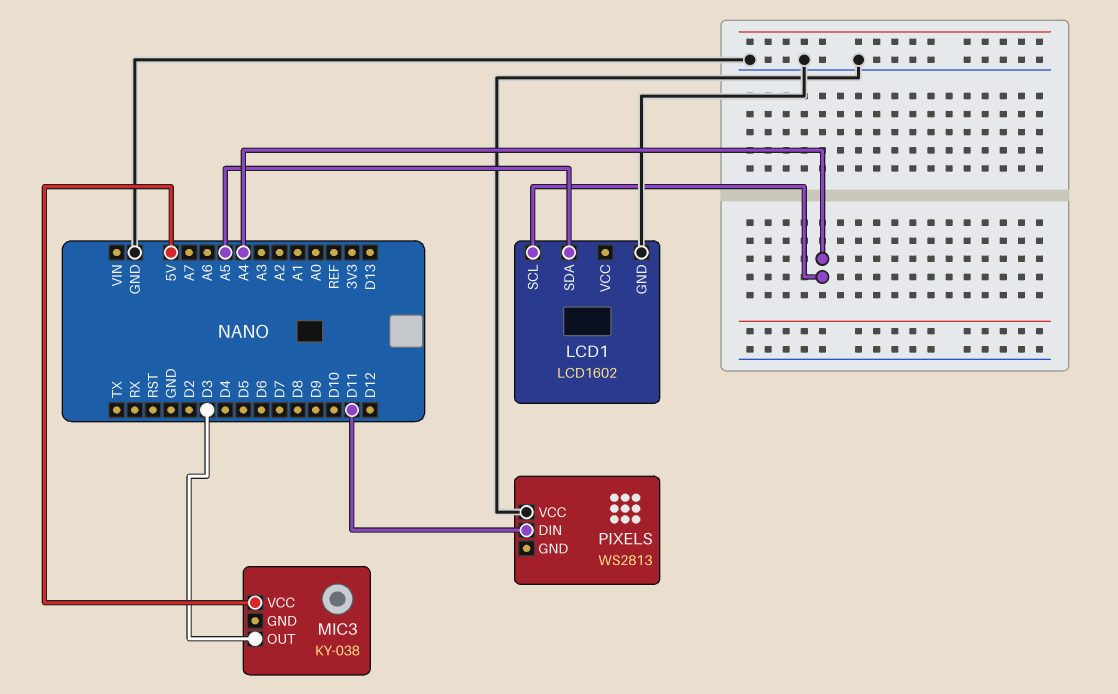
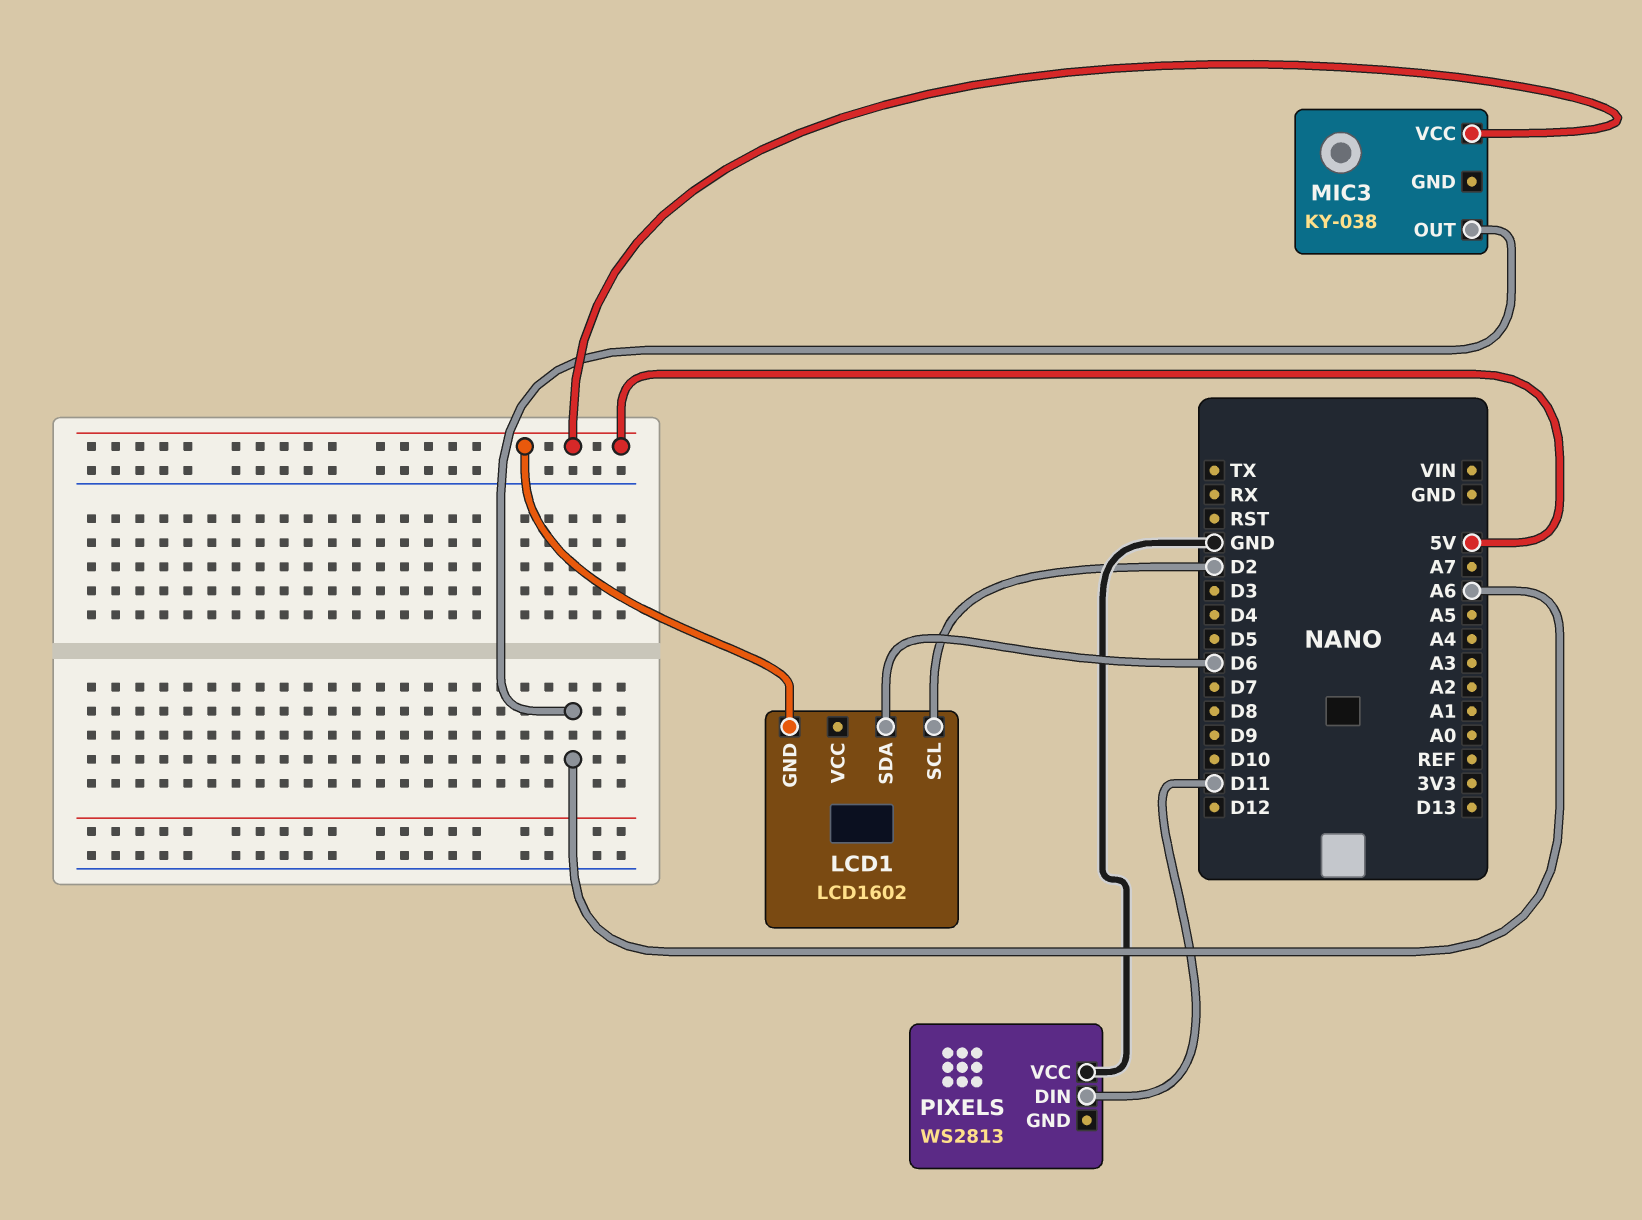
LCD1 pin GND: GND -> 5V
LCD1 pin SCL: A4 -> D2
LCD1 pin SDA: A5 -> D6
MIC3 pin OUT: D3 -> A6

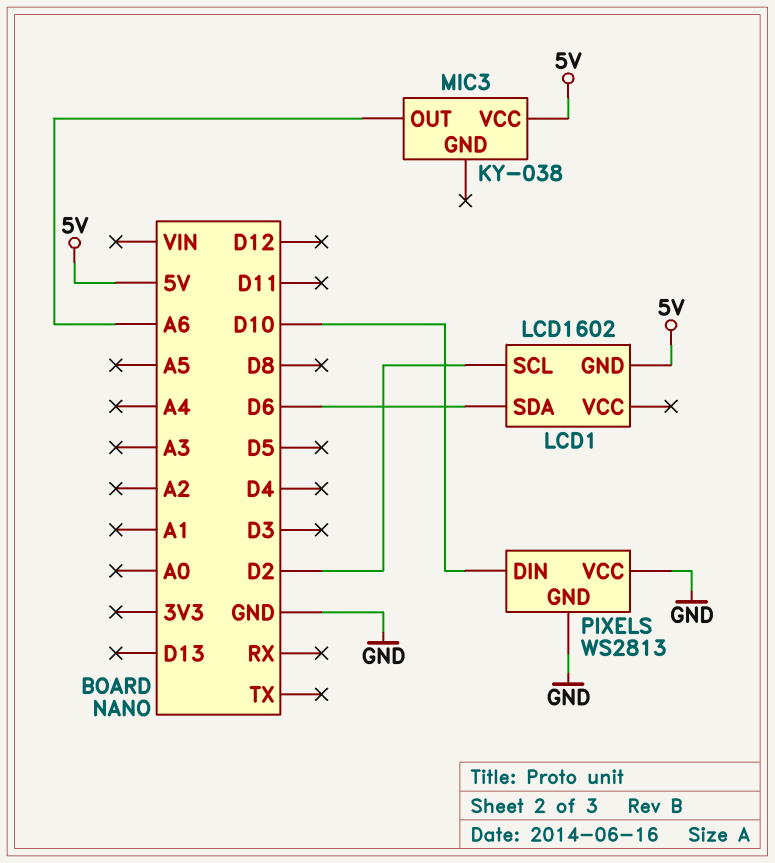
PIXELS pin DIN: D11 -> D10
PIXELS pin GND: none -> GND

